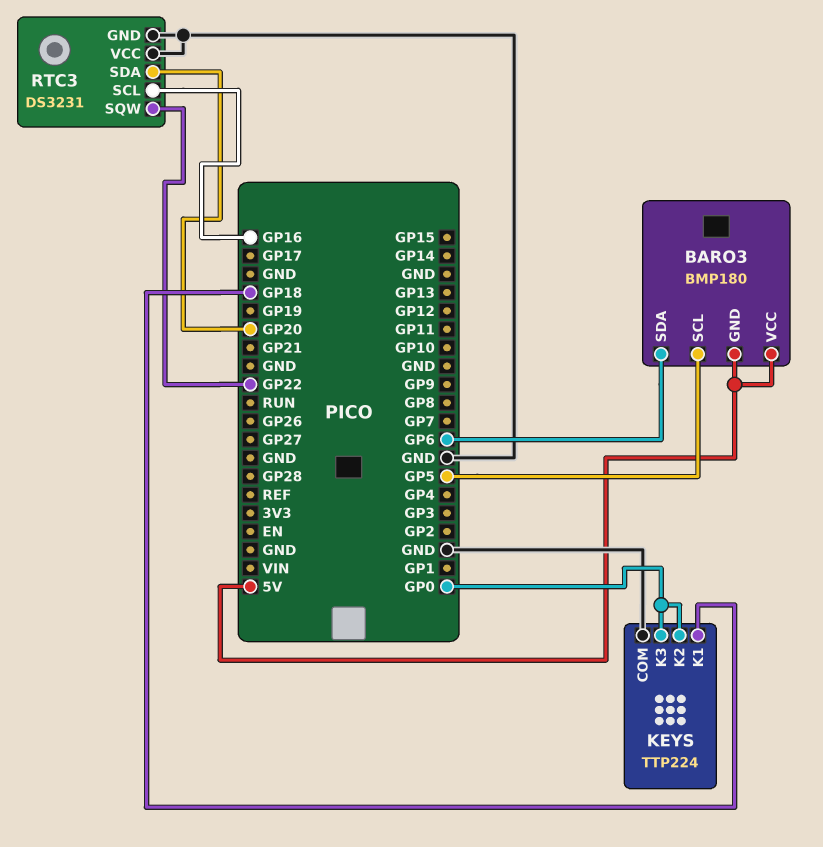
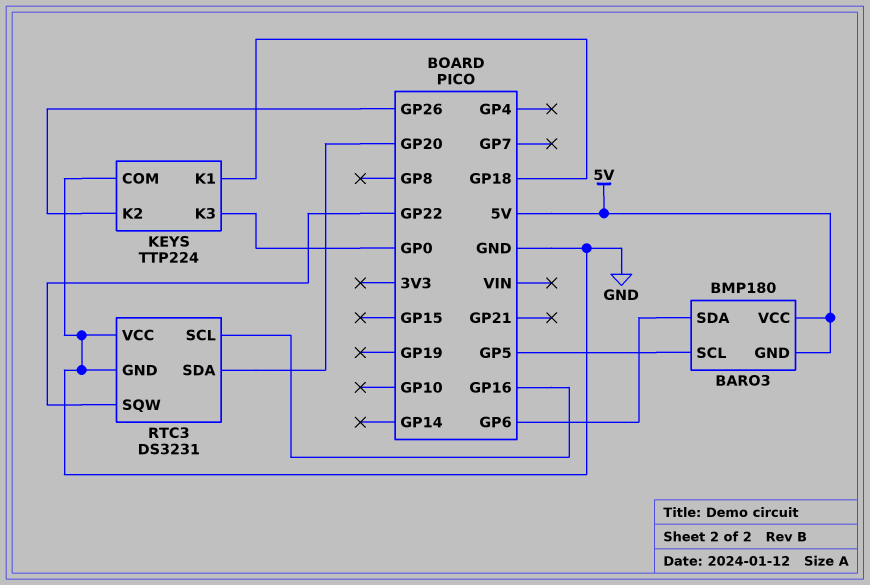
KEYS pin K2: GP0 -> GP26

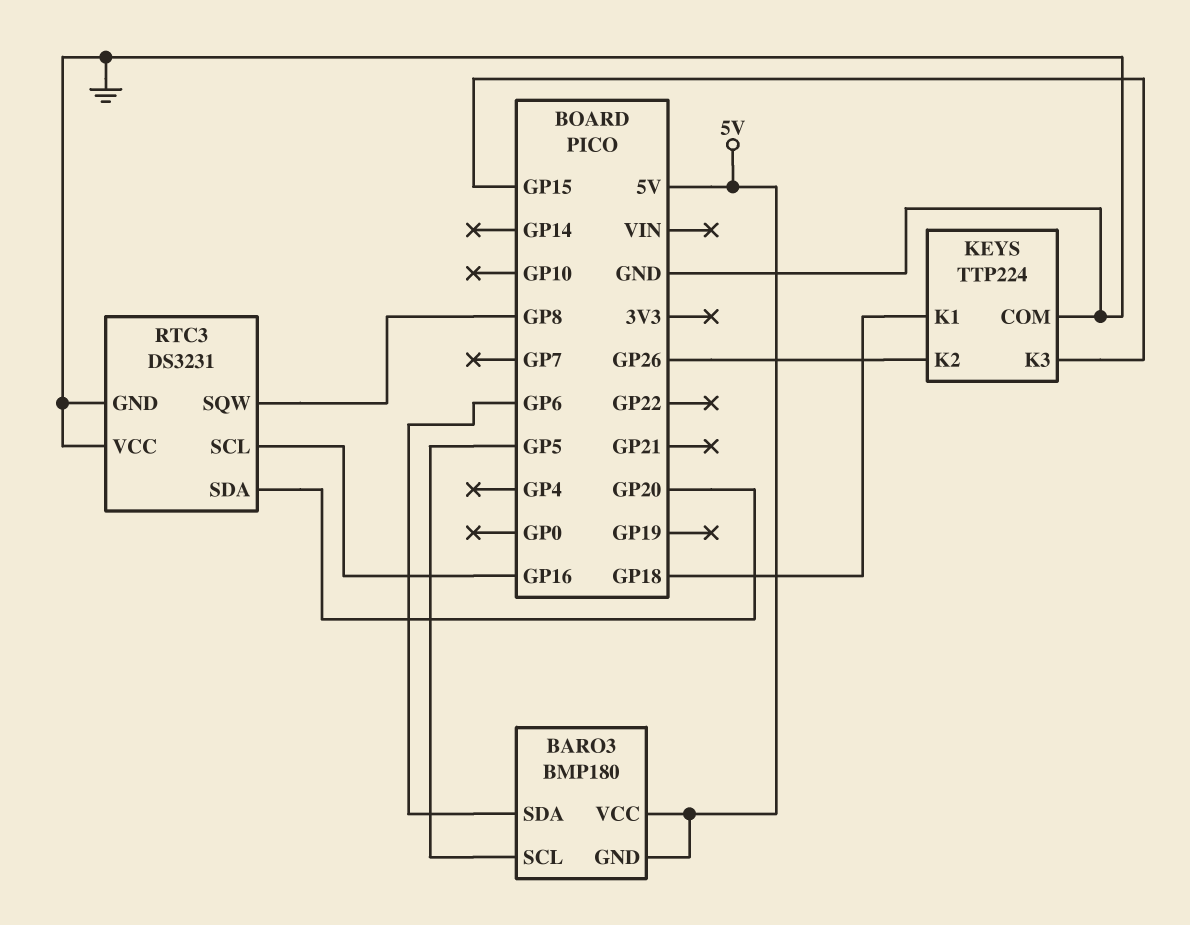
KEYS pin K3: GP0 -> GP15
RTC3 pin SQW: GP22 -> GP8

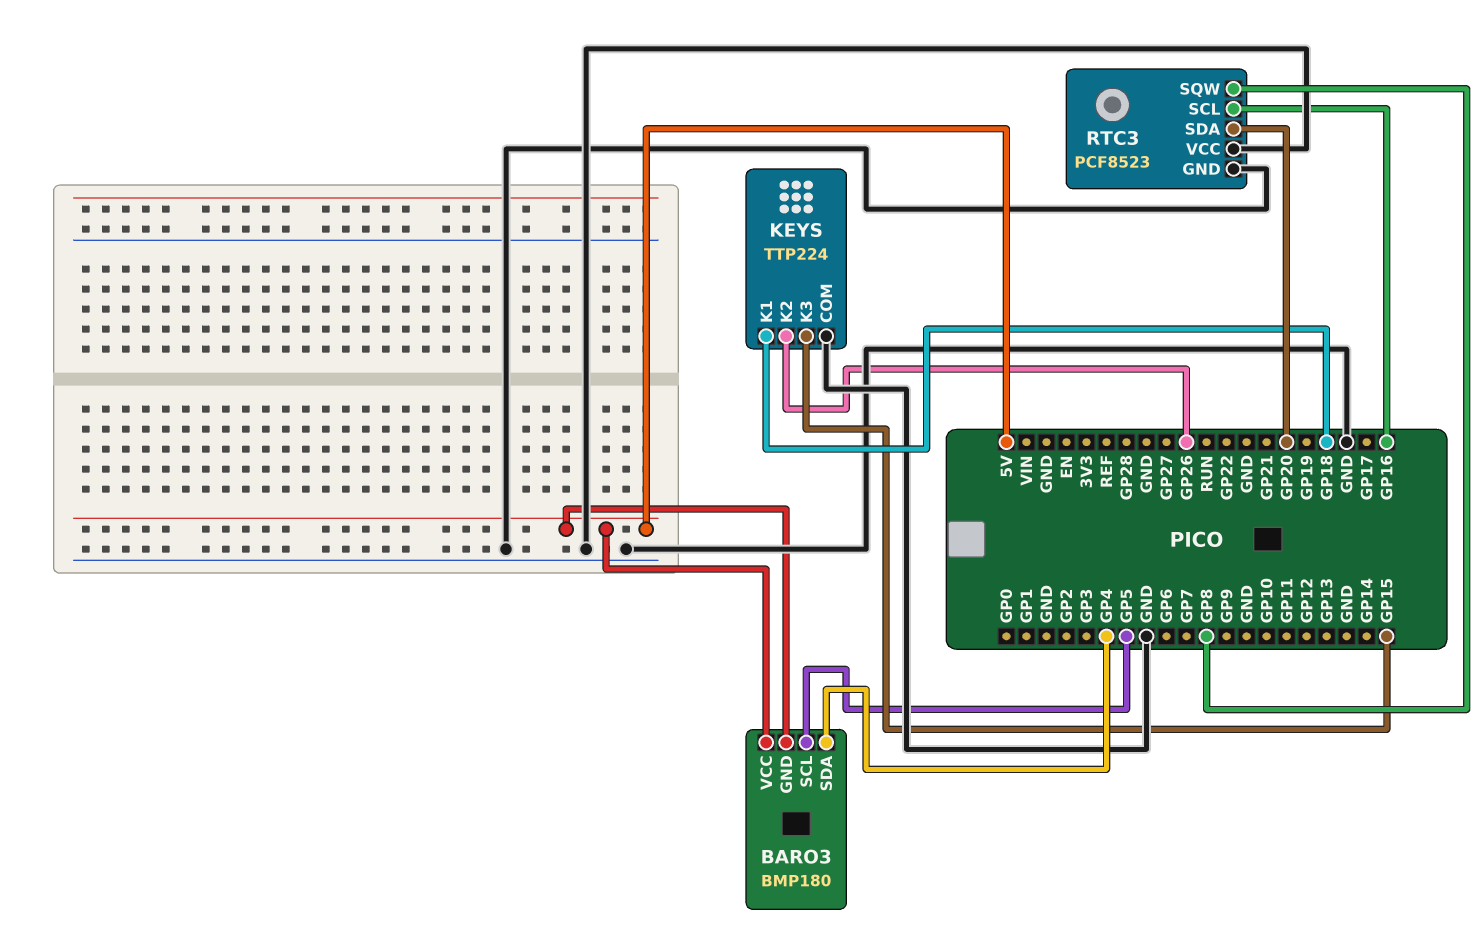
BARO3 pin SDA: GP6 -> GP4
RTC3: DS3231 -> PCF8523

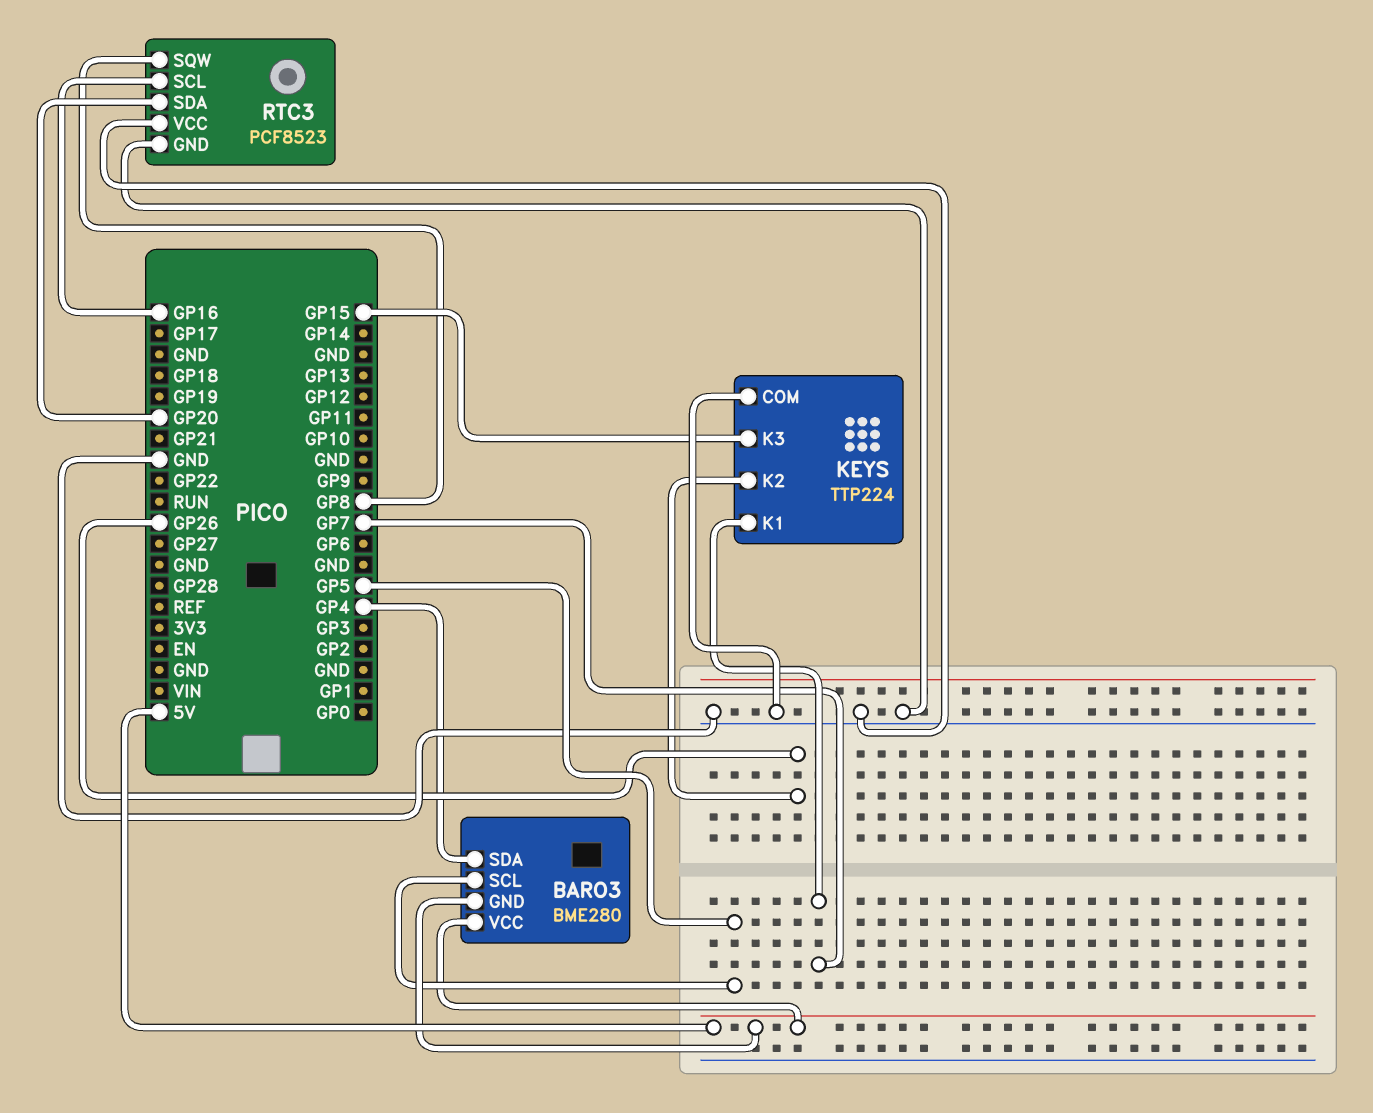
BARO3: BMP180 -> BME280
KEYS pin K1: GP18 -> GP7

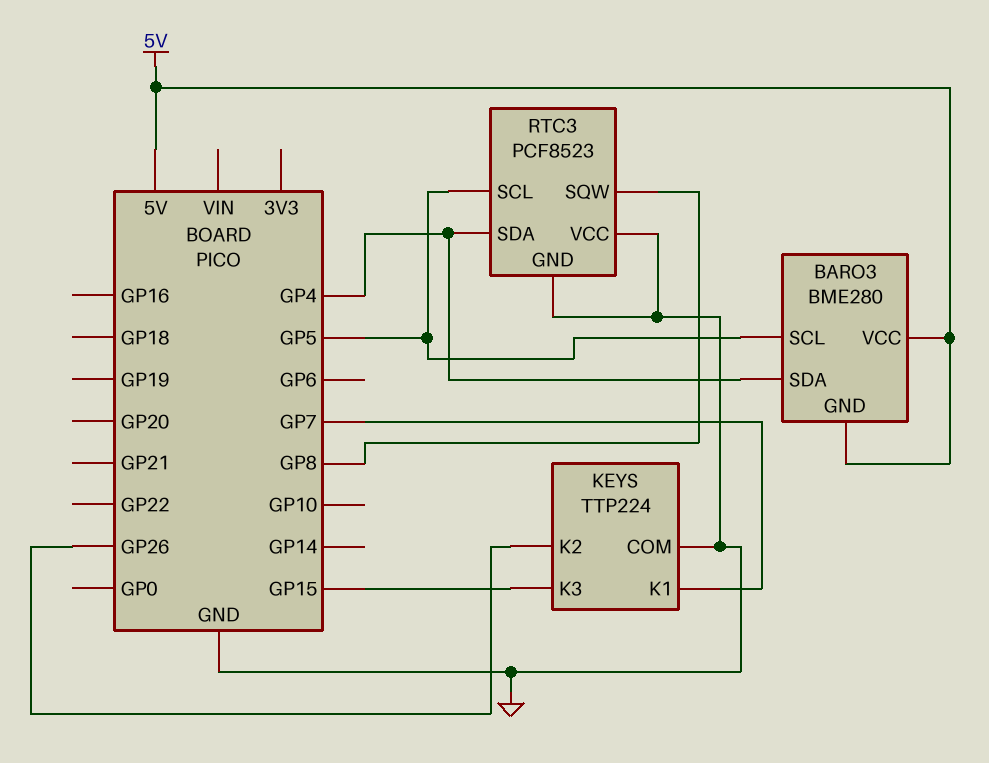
RTC3 pin SCL: GP16 -> GP5
RTC3 pin SDA: GP20 -> GP4

